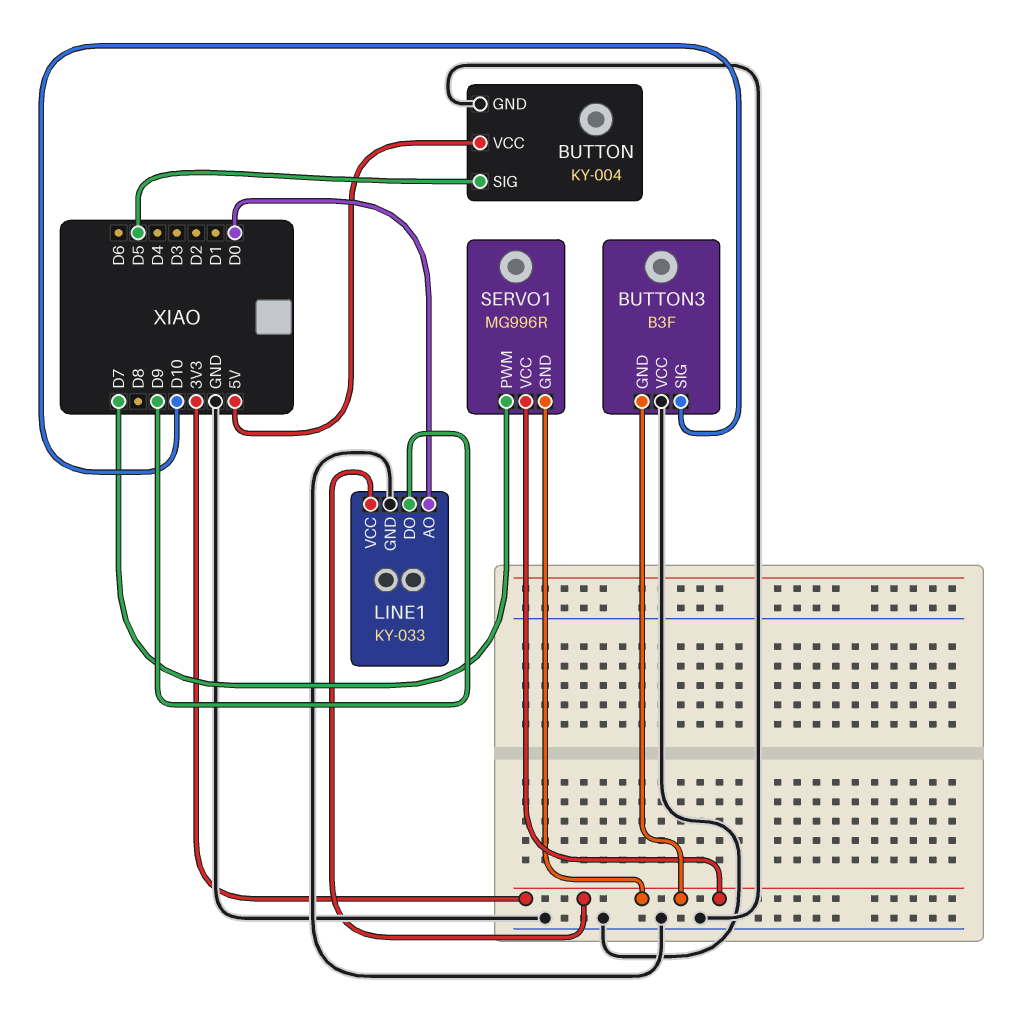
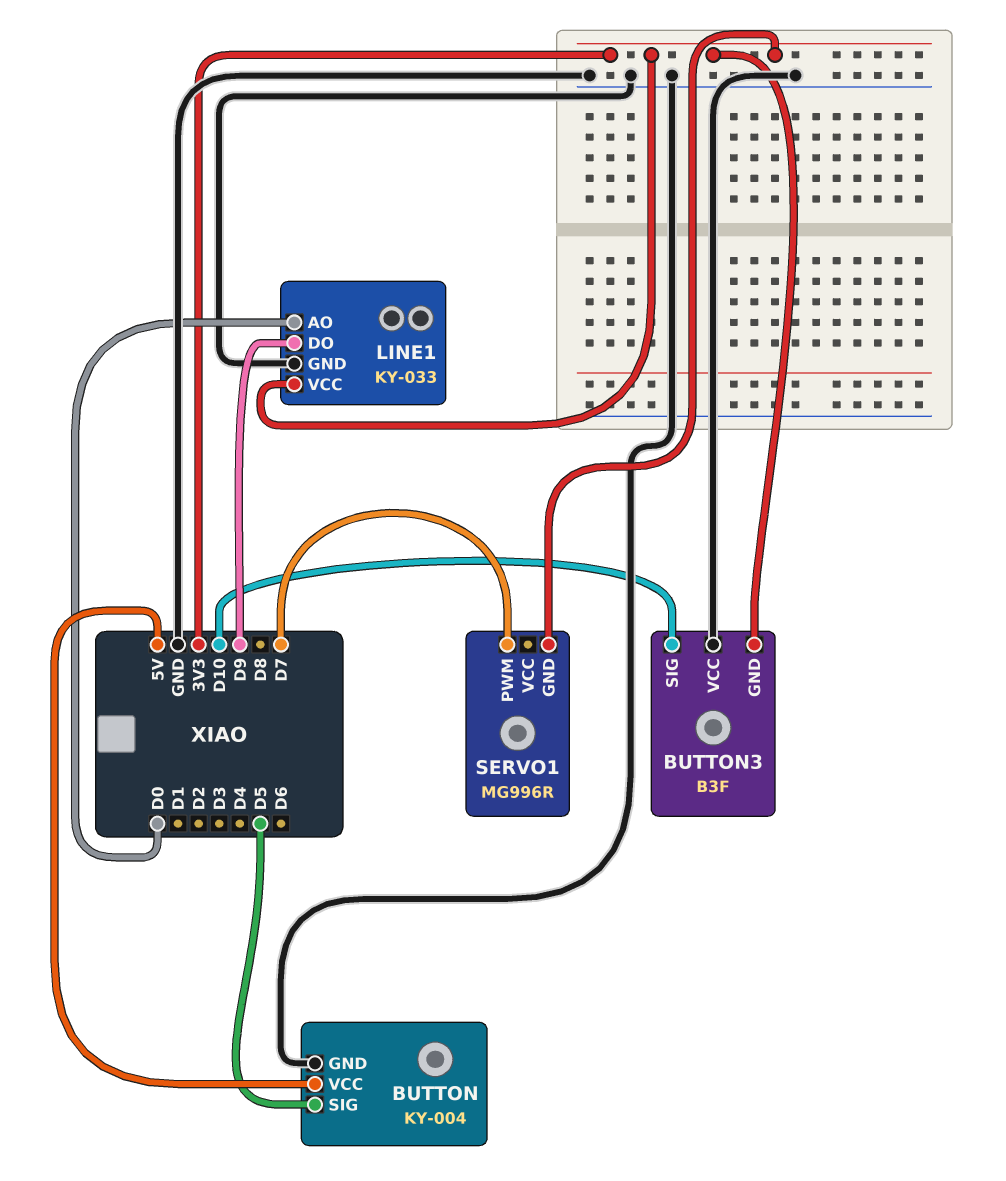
SERVO1 pin VCC: 3V3 -> none

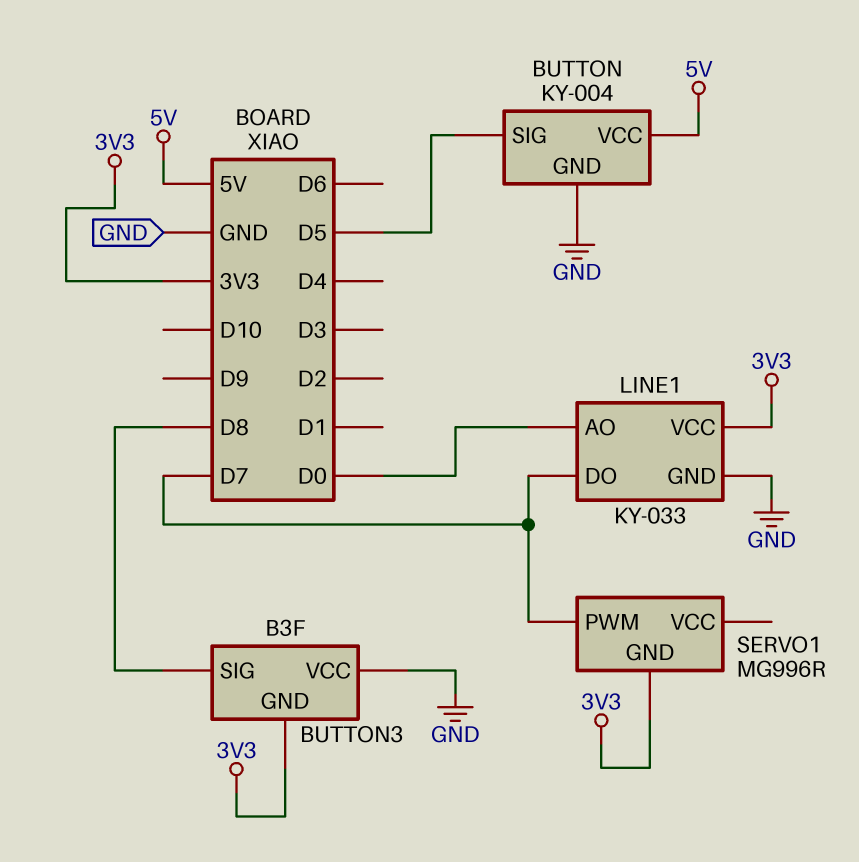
BUTTON3 pin SIG: D10 -> D8
LINE1 pin DO: D9 -> D7

